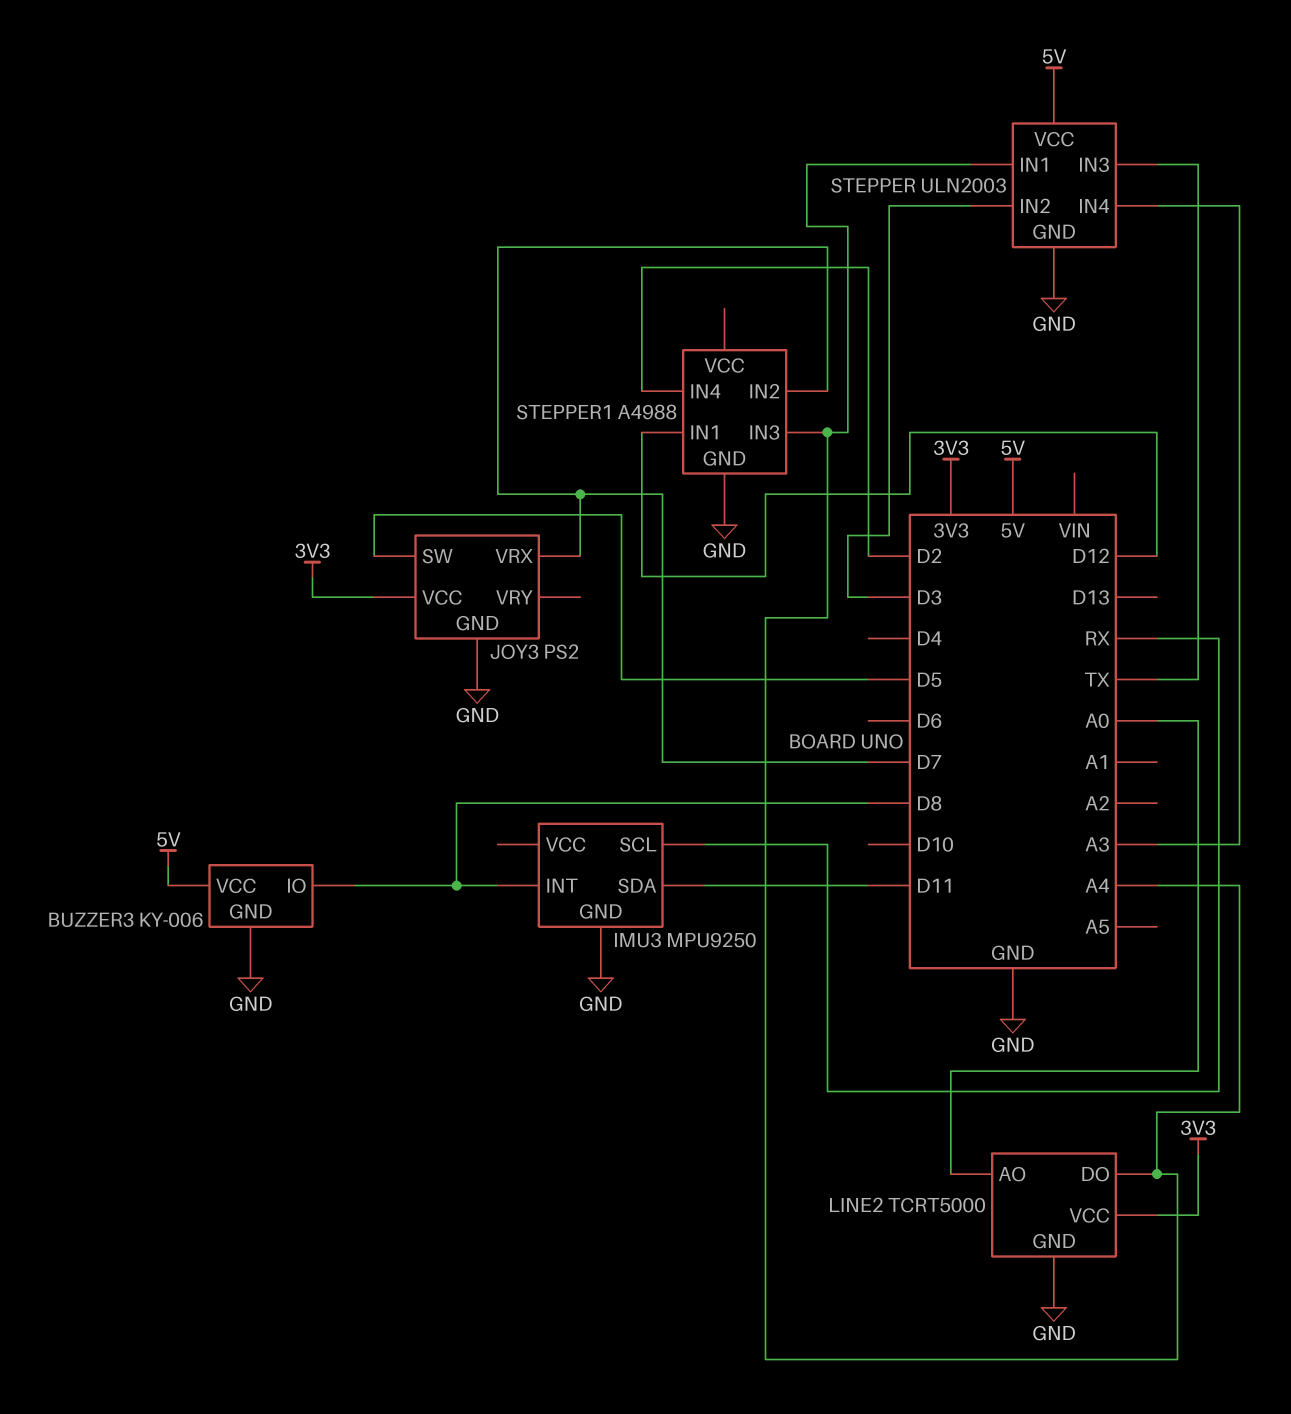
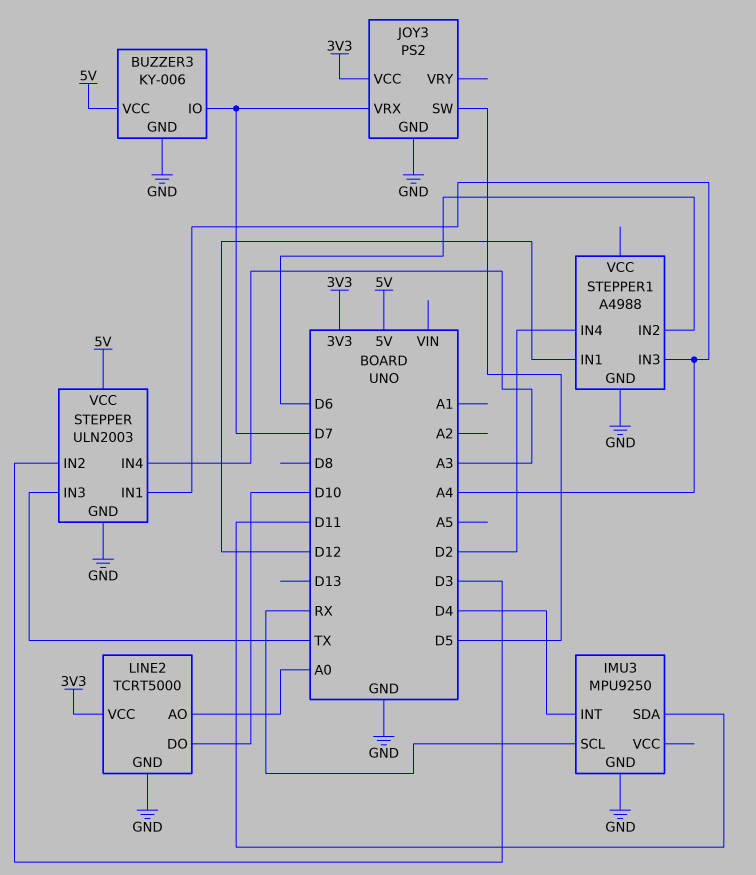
BUZZER3 pin IO: D8 -> D7
IMU3 pin INT: D8 -> D4
LINE2 pin DO: A4 -> D10
STEPPER1 pin IN2: D7 -> D6

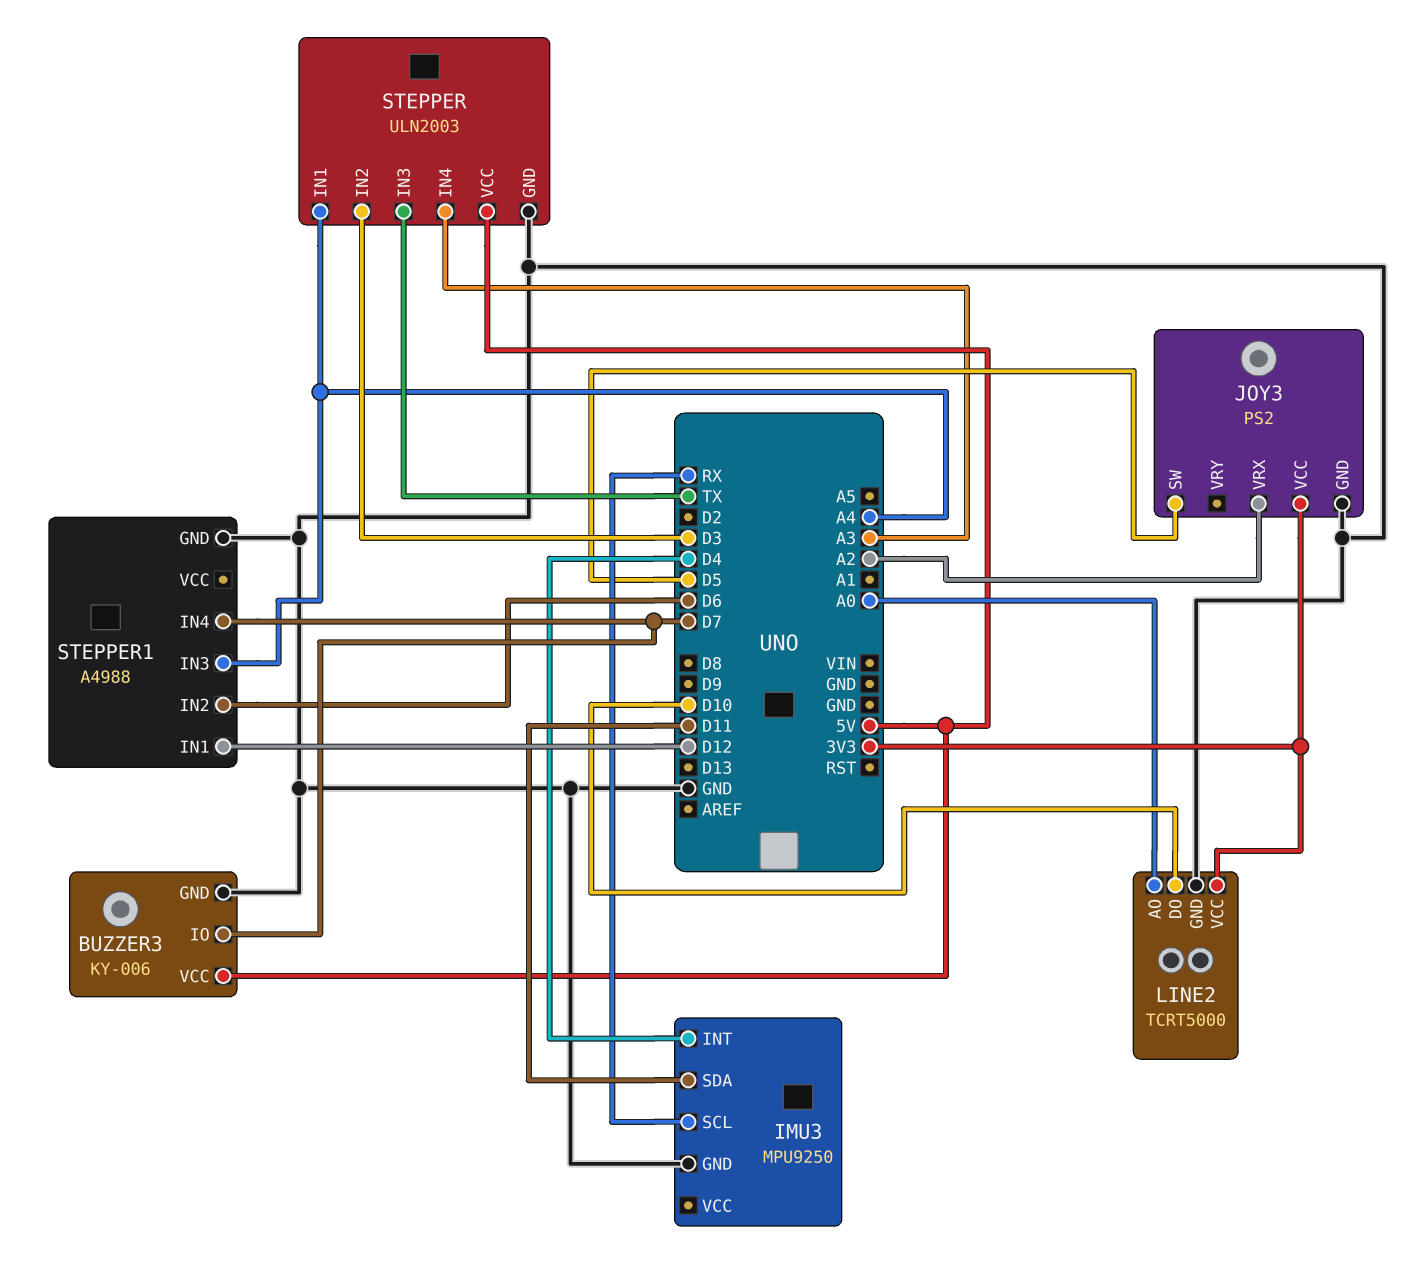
JOY3 pin VRX: D7 -> A2
STEPPER1 pin IN4: D2 -> D7

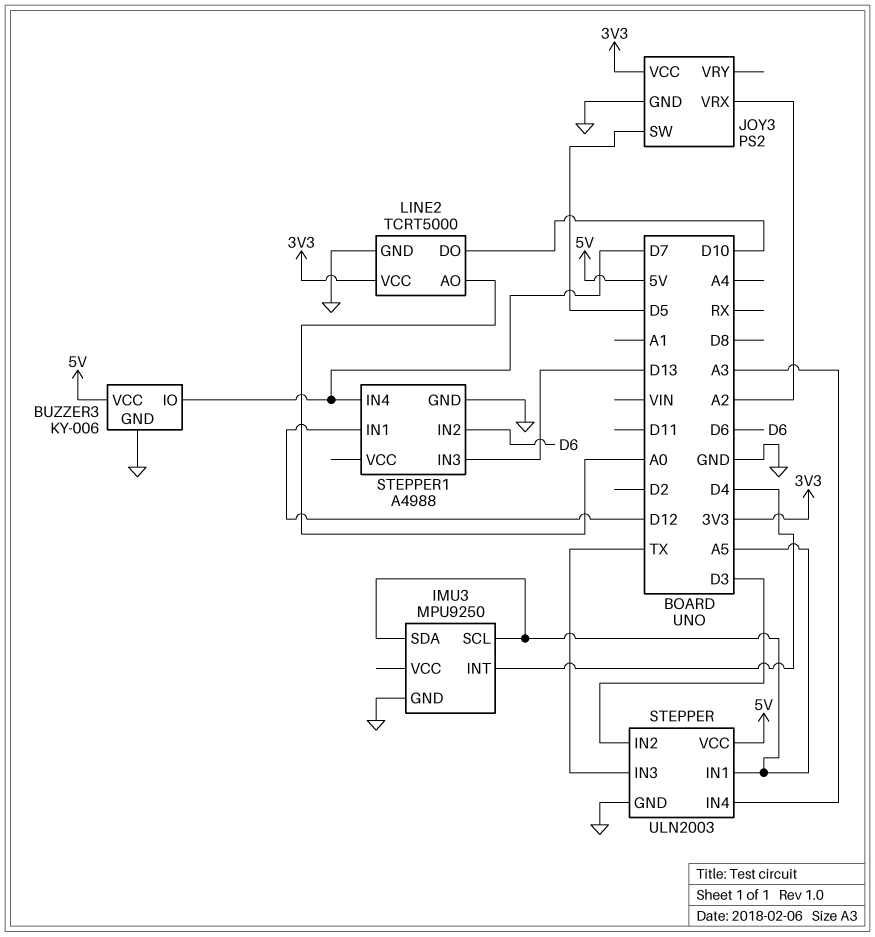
IMU3 pin SCL: RX -> A5
IMU3 pin SDA: D11 -> A5
STEPPER pin IN1: A4 -> A5
STEPPER1 pin IN3: A4 -> D13

